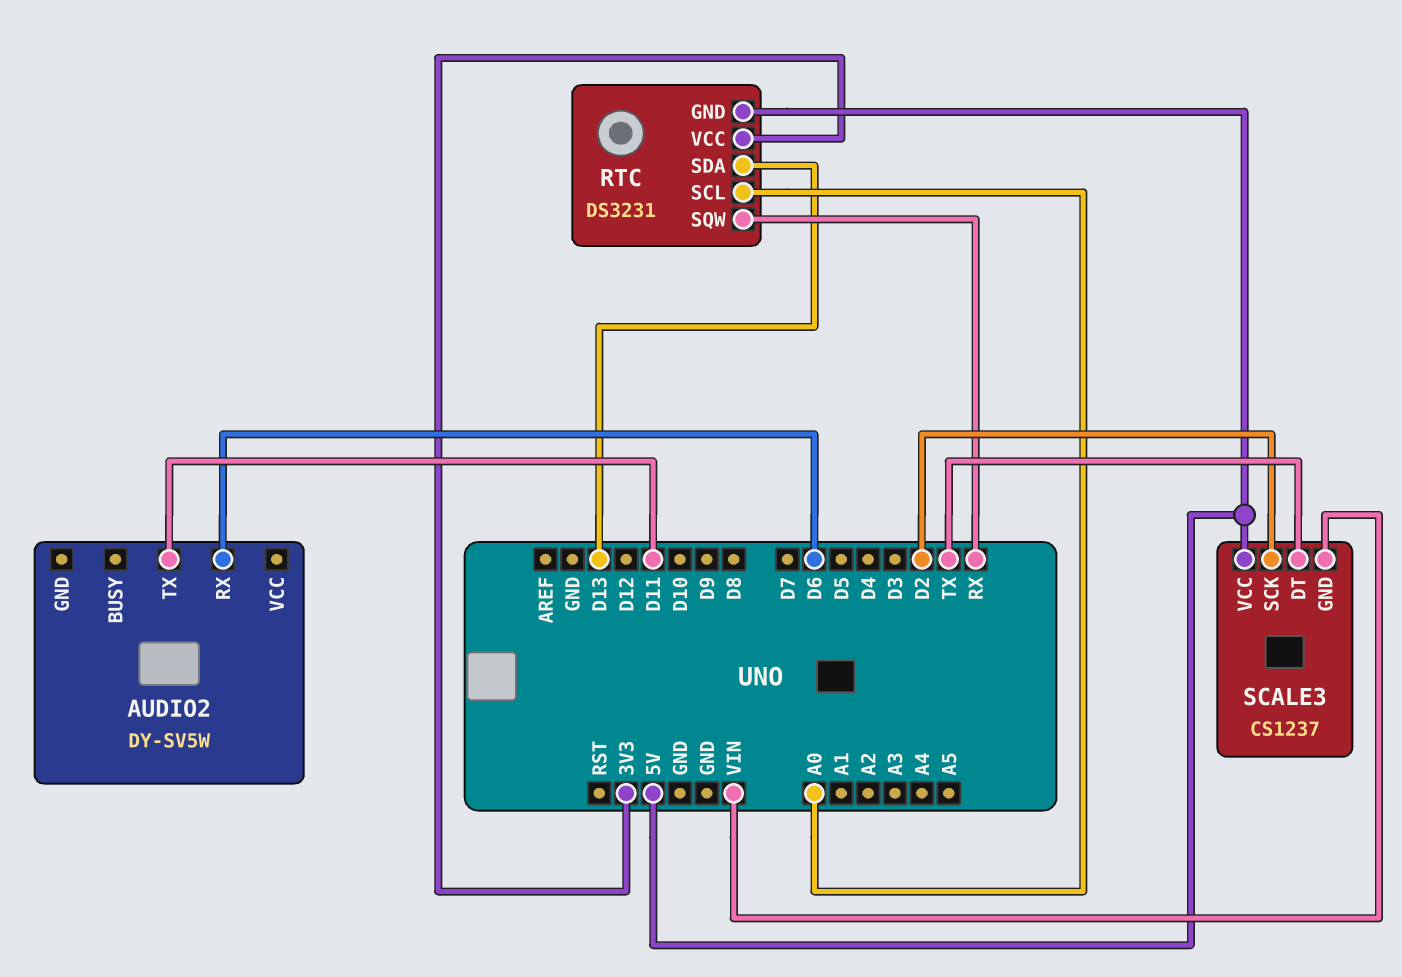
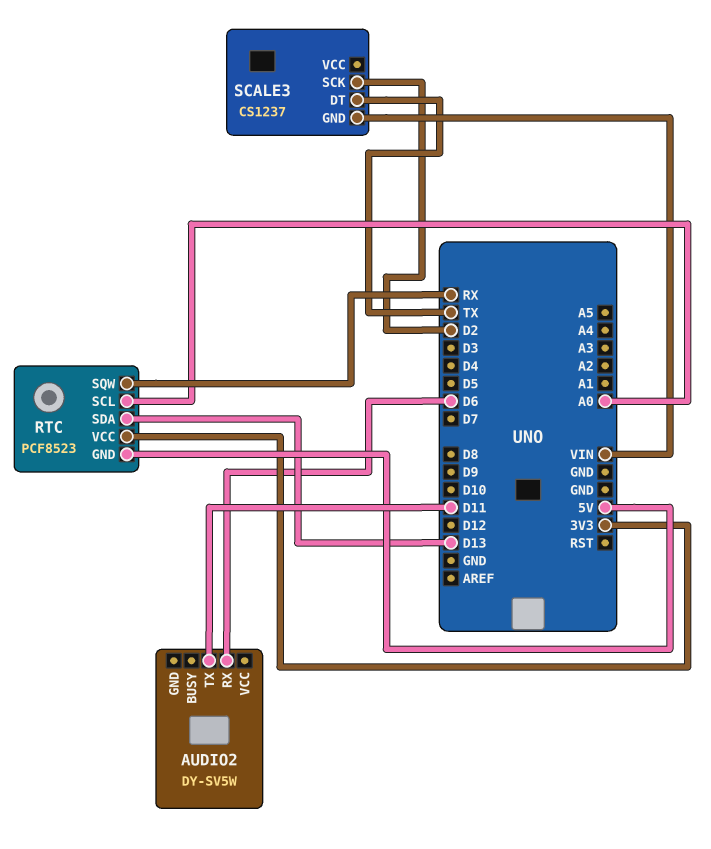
RTC: DS3231 -> PCF8523
SCALE3 pin VCC: 5V -> none

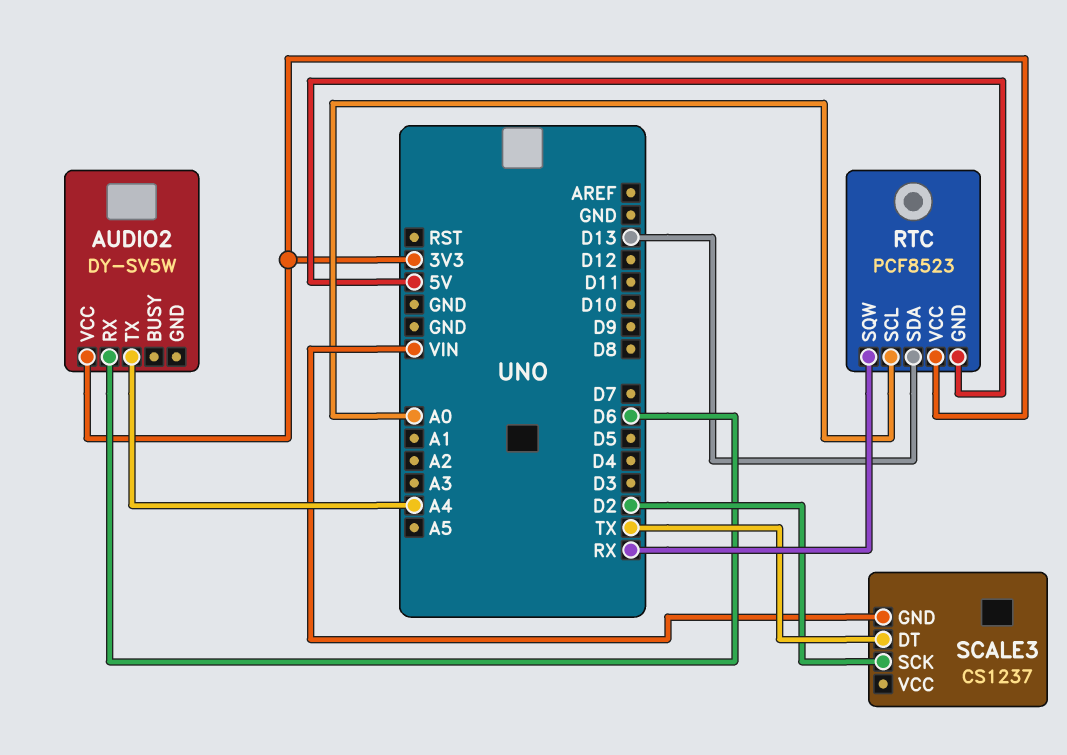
AUDIO2 pin TX: D11 -> A4
AUDIO2 pin VCC: none -> 3V3

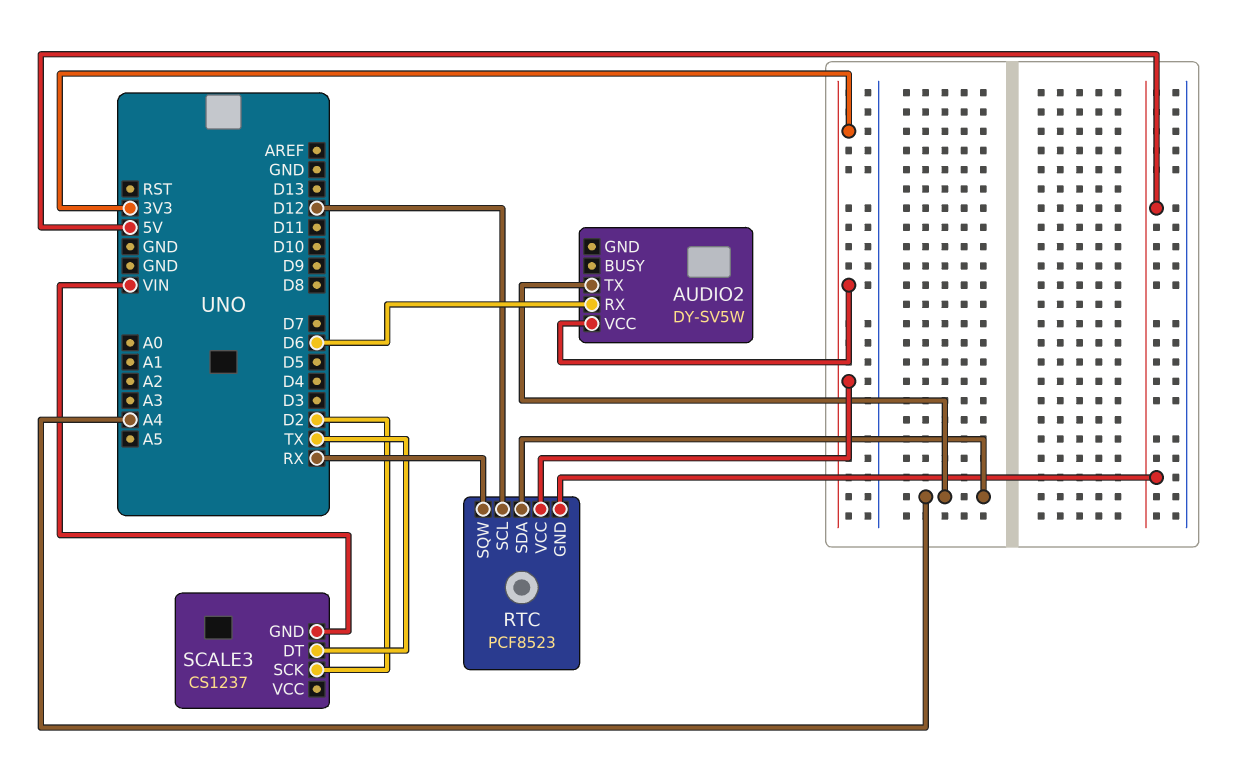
RTC pin SCL: A0 -> D12
RTC pin SDA: D13 -> A4

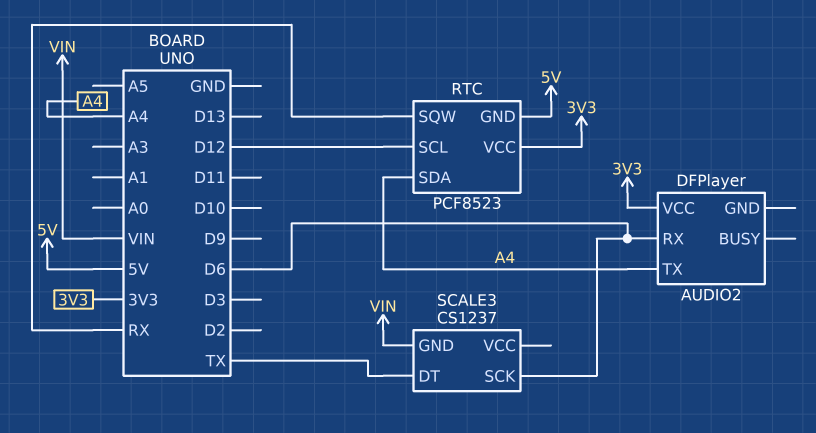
AUDIO2: DY-SV5W -> DFPlayer
SCALE3 pin SCK: D2 -> D6

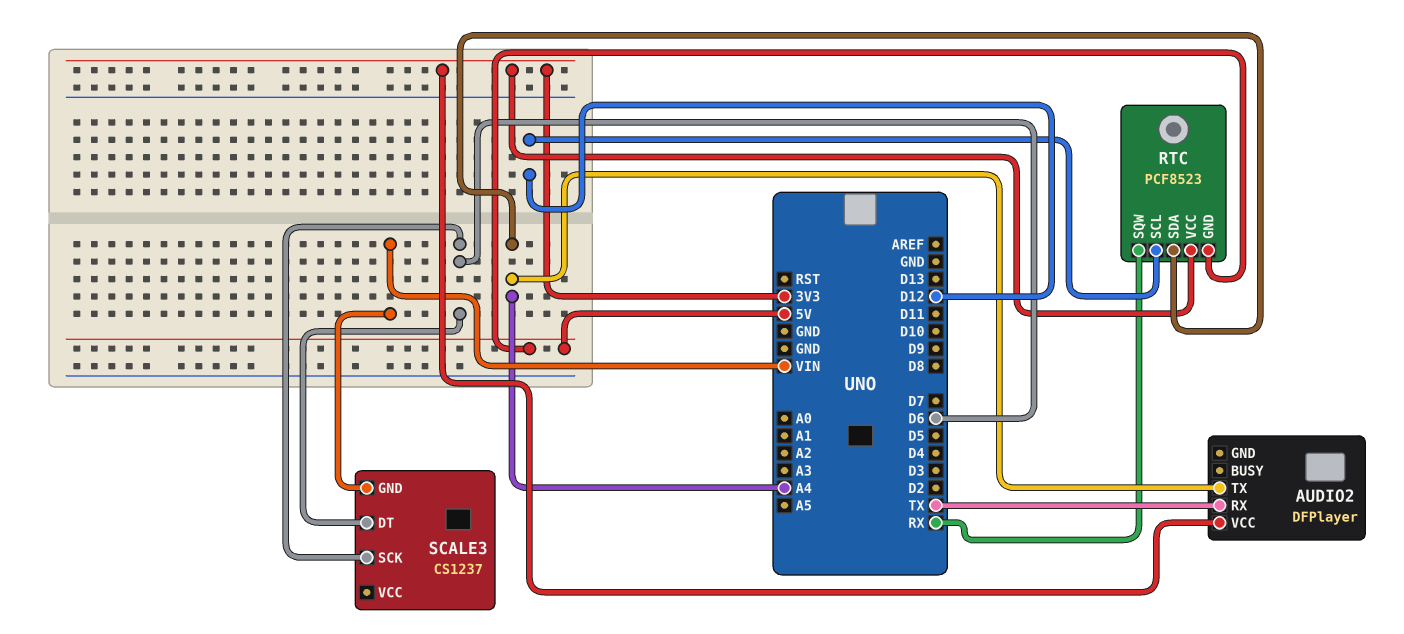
AUDIO2 pin RX: D6 -> TX
SCALE3 pin DT: TX -> D6

